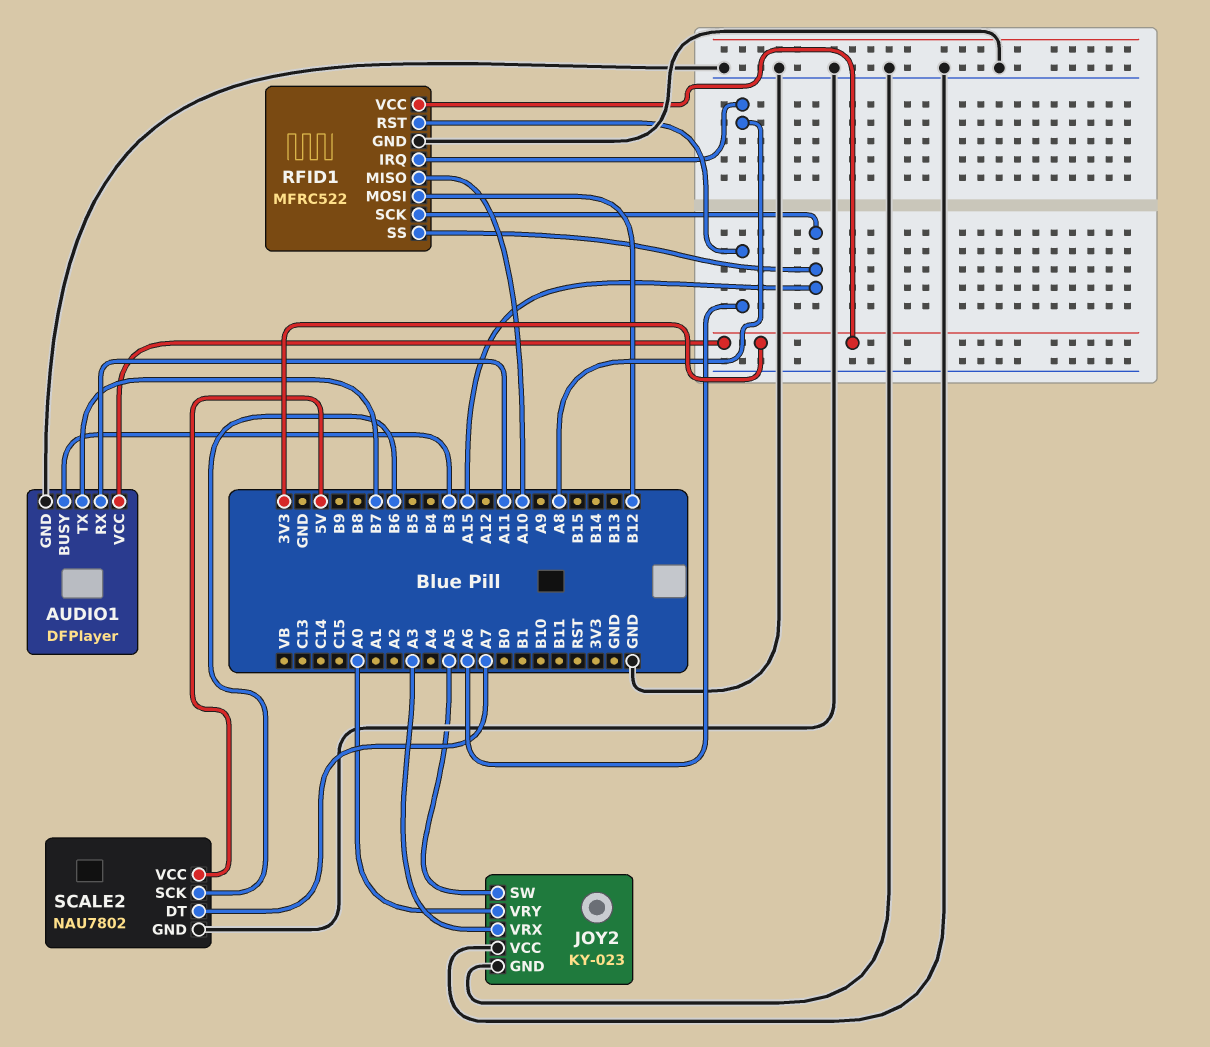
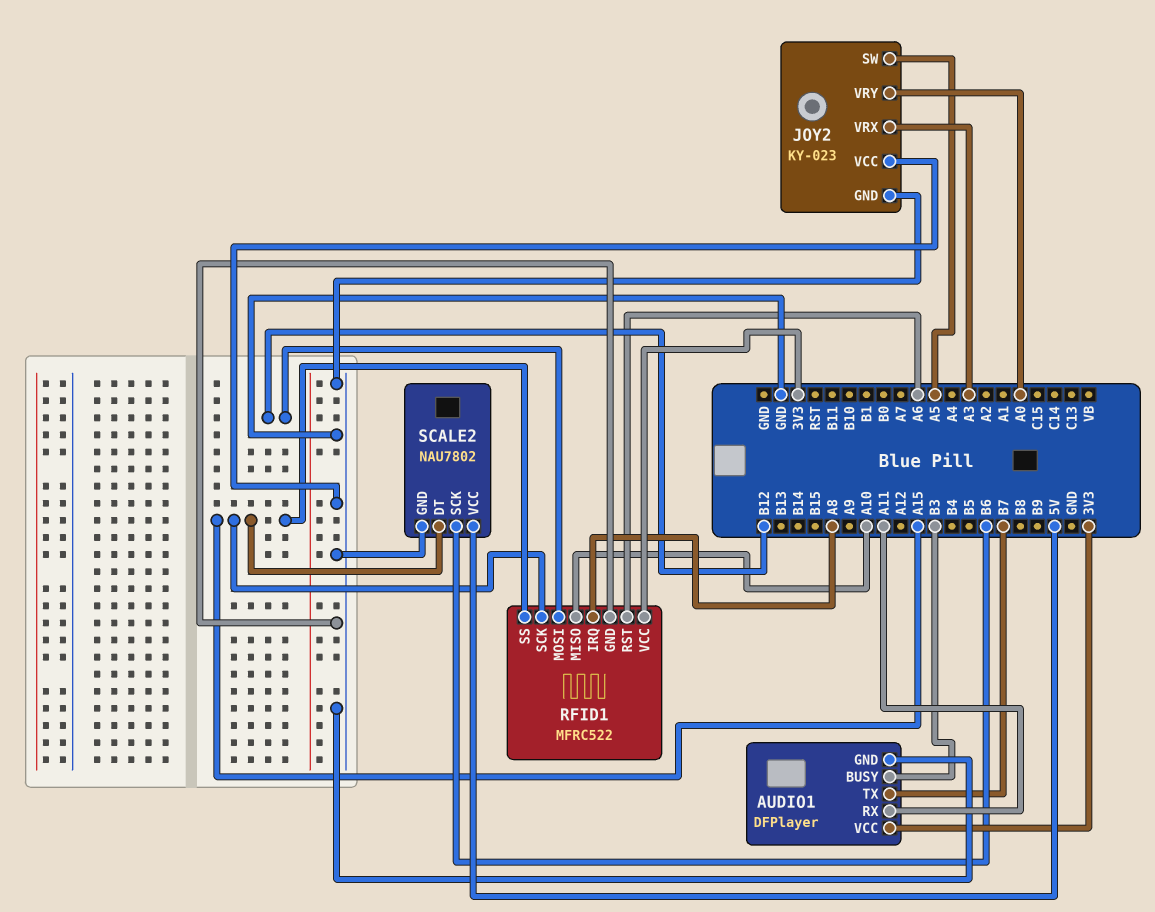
SCALE2 pin DT: A7 -> A15

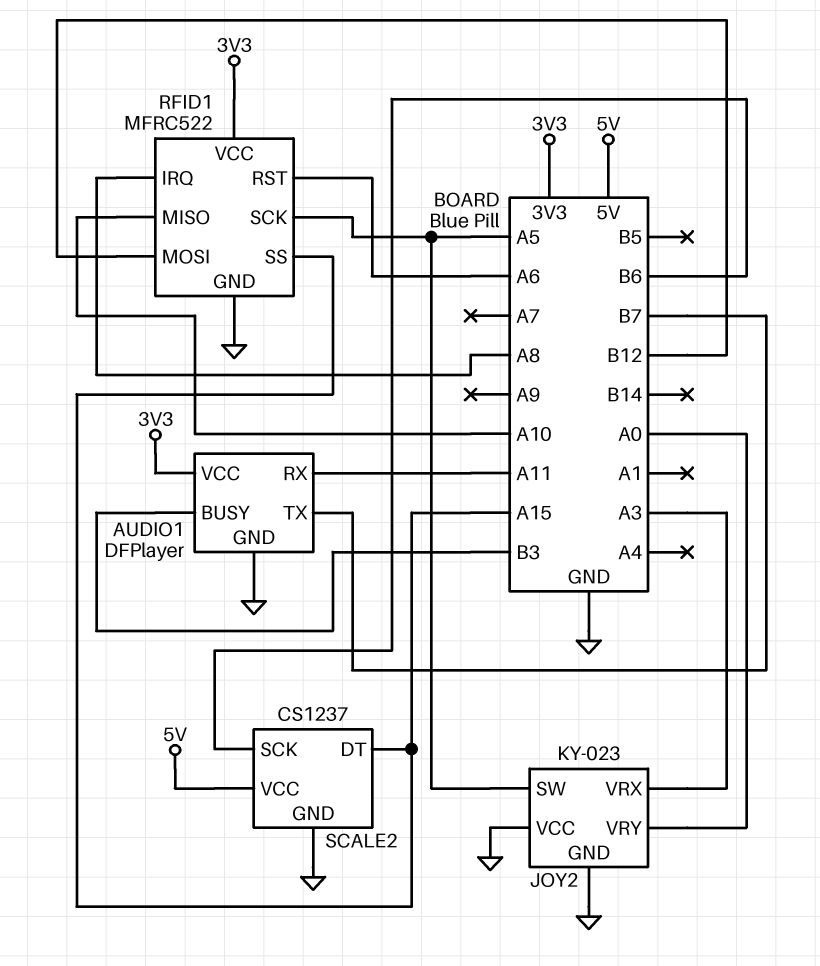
RFID1 pin SCK: A15 -> A5
SCALE2: NAU7802 -> CS1237

